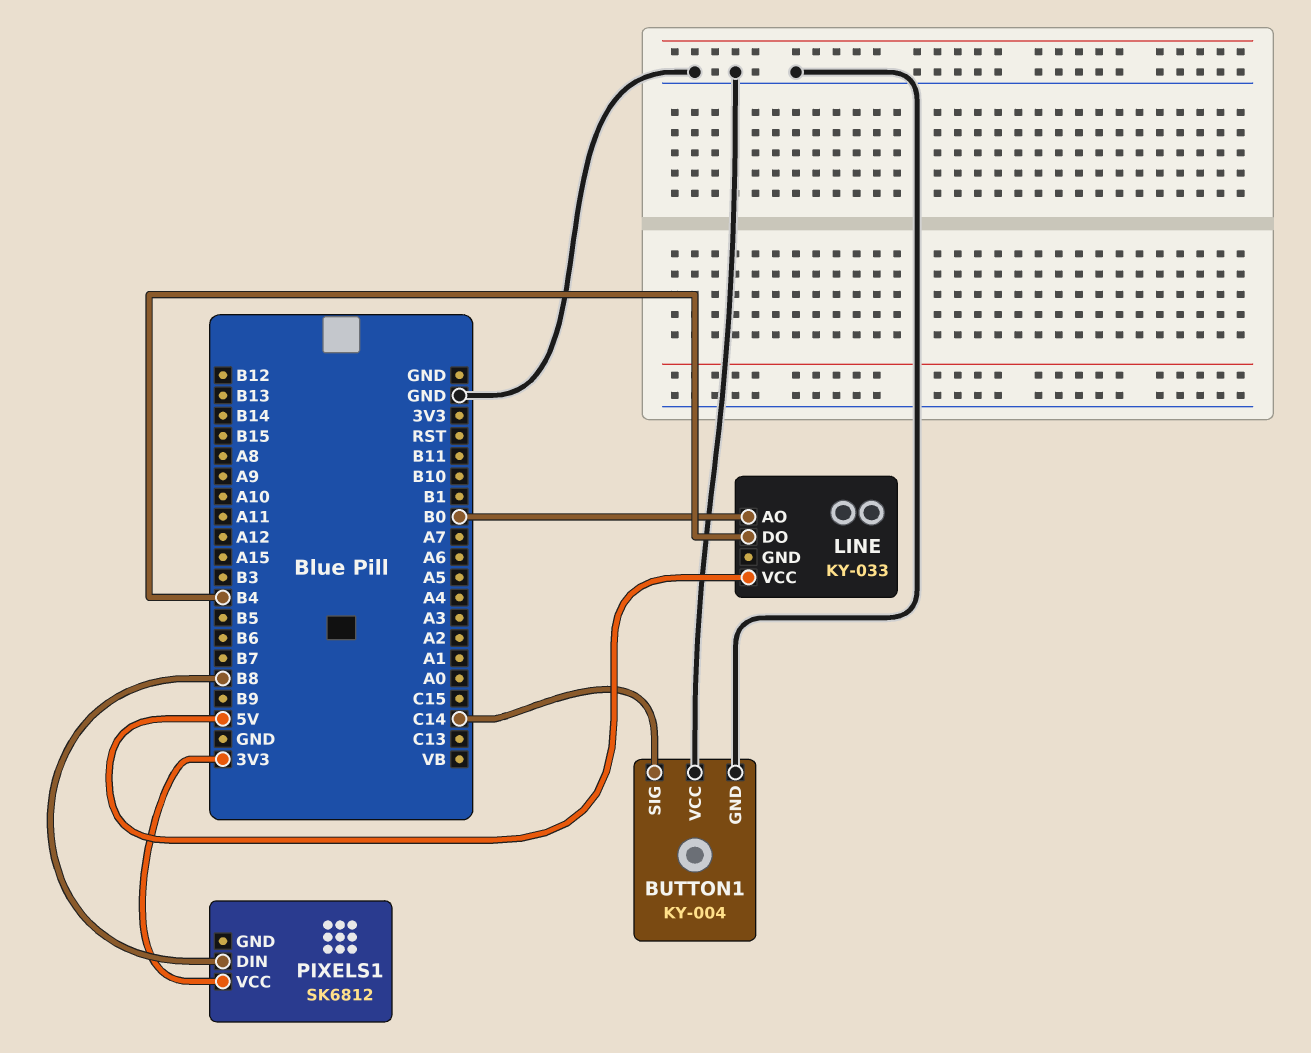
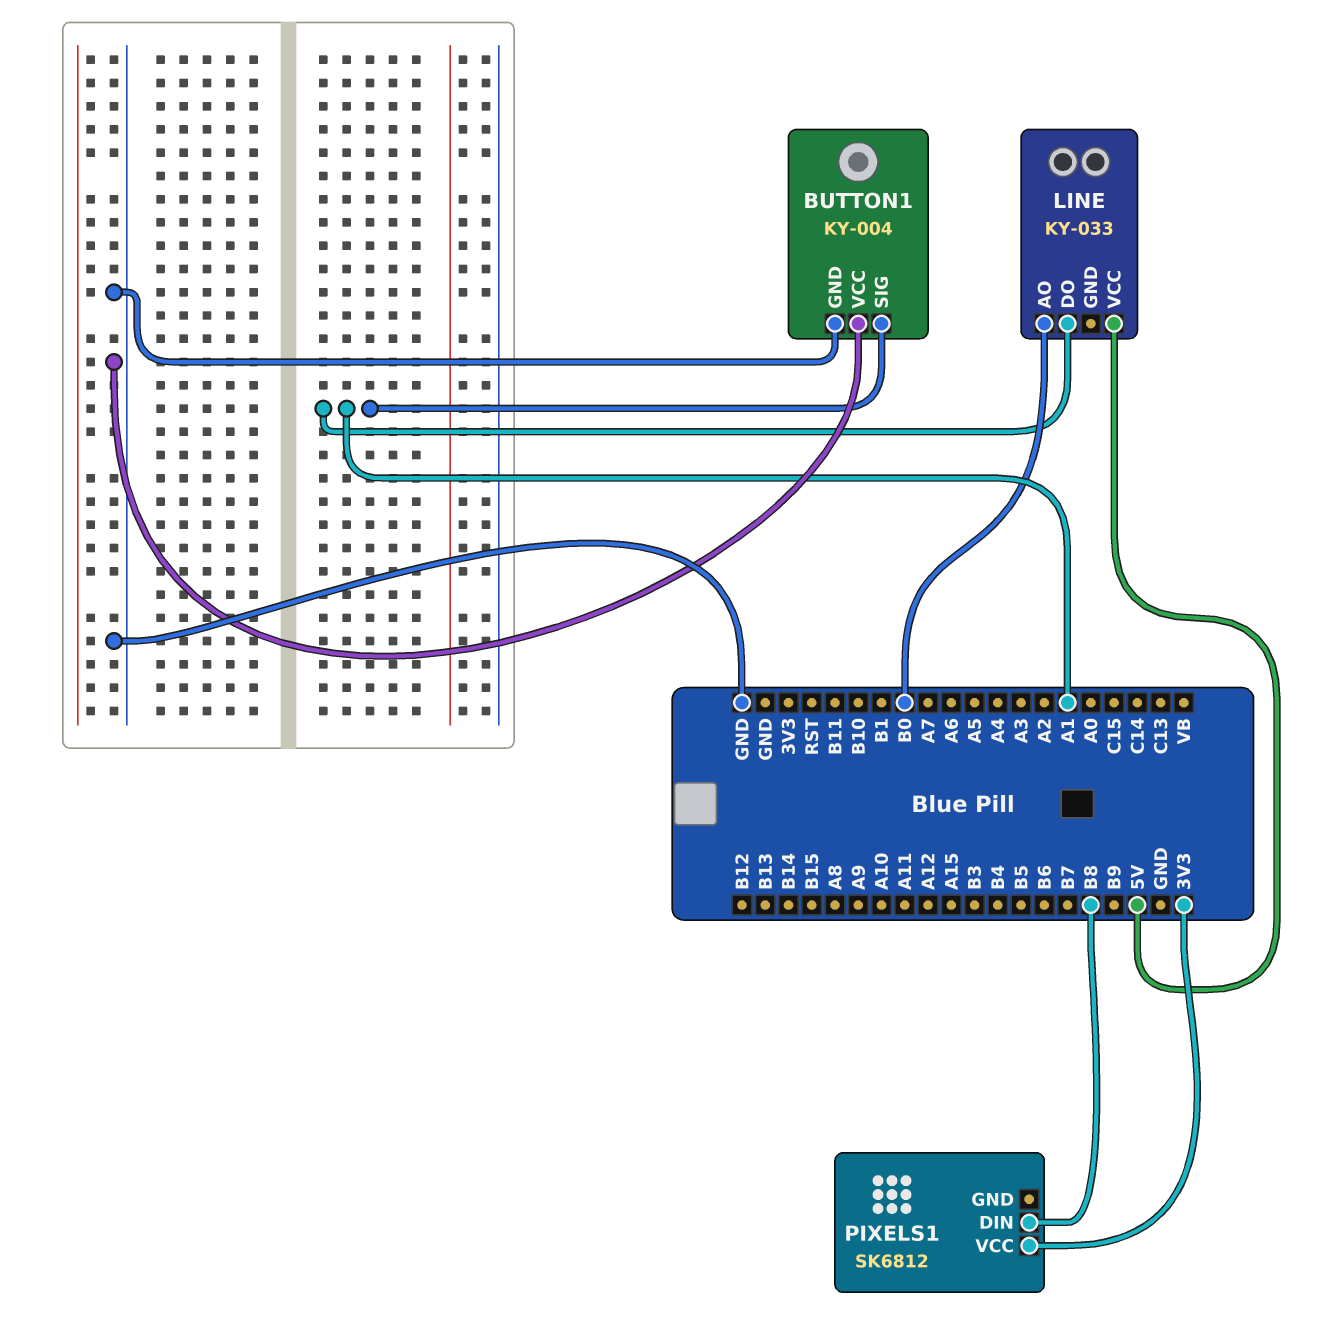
BUTTON1 pin SIG: C14 -> A1
LINE pin DO: B4 -> A1

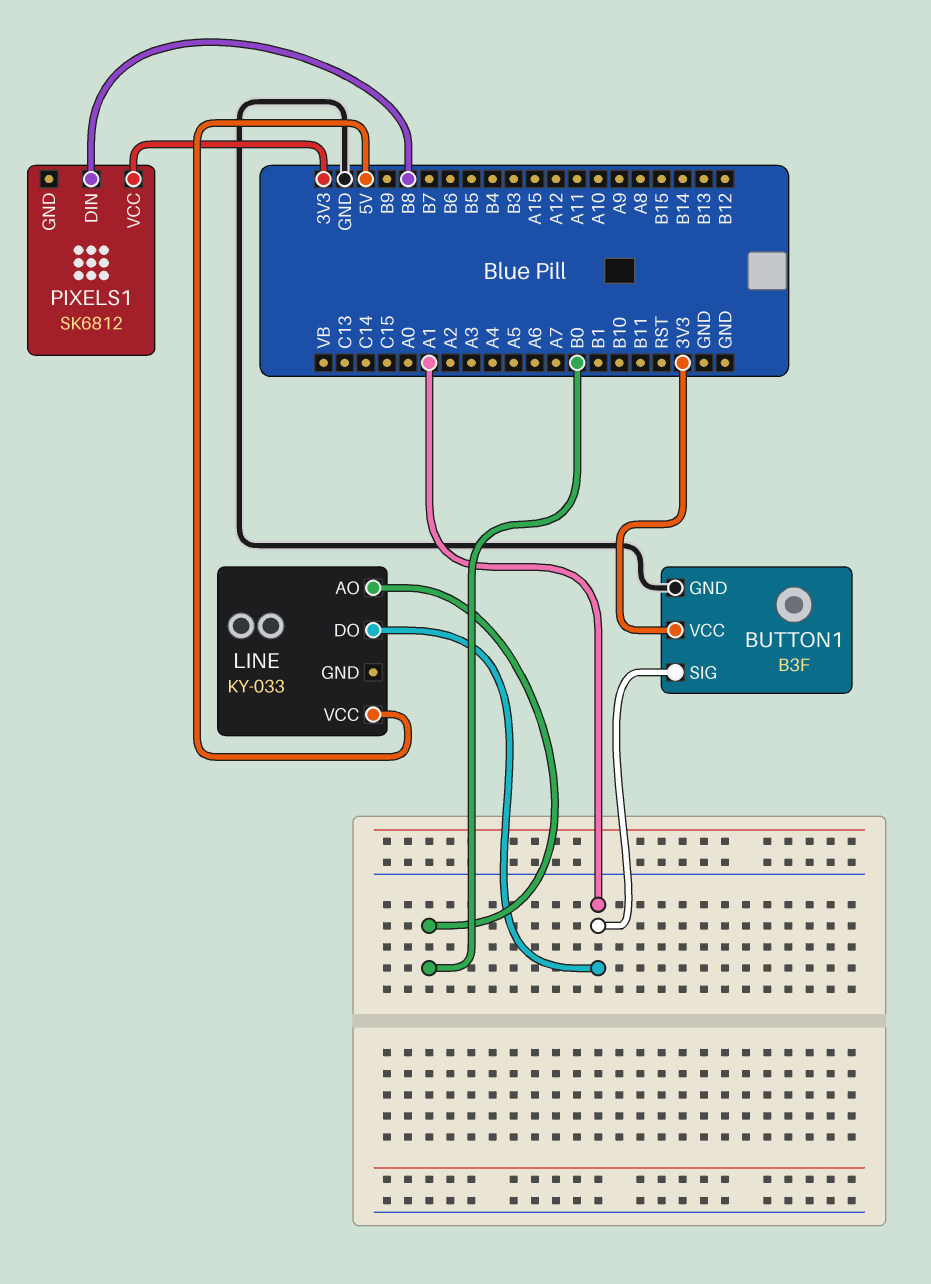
BUTTON1: KY-004 -> B3F
BUTTON1 pin VCC: GND -> 3V3

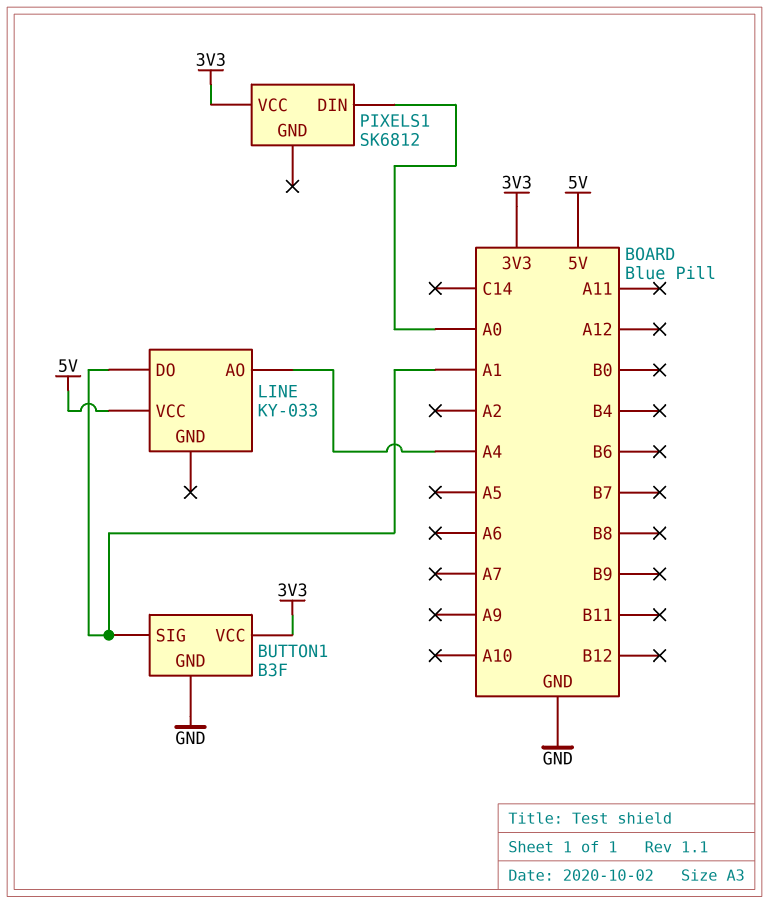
LINE pin AO: B0 -> A4
PIXELS1 pin DIN: B8 -> A0

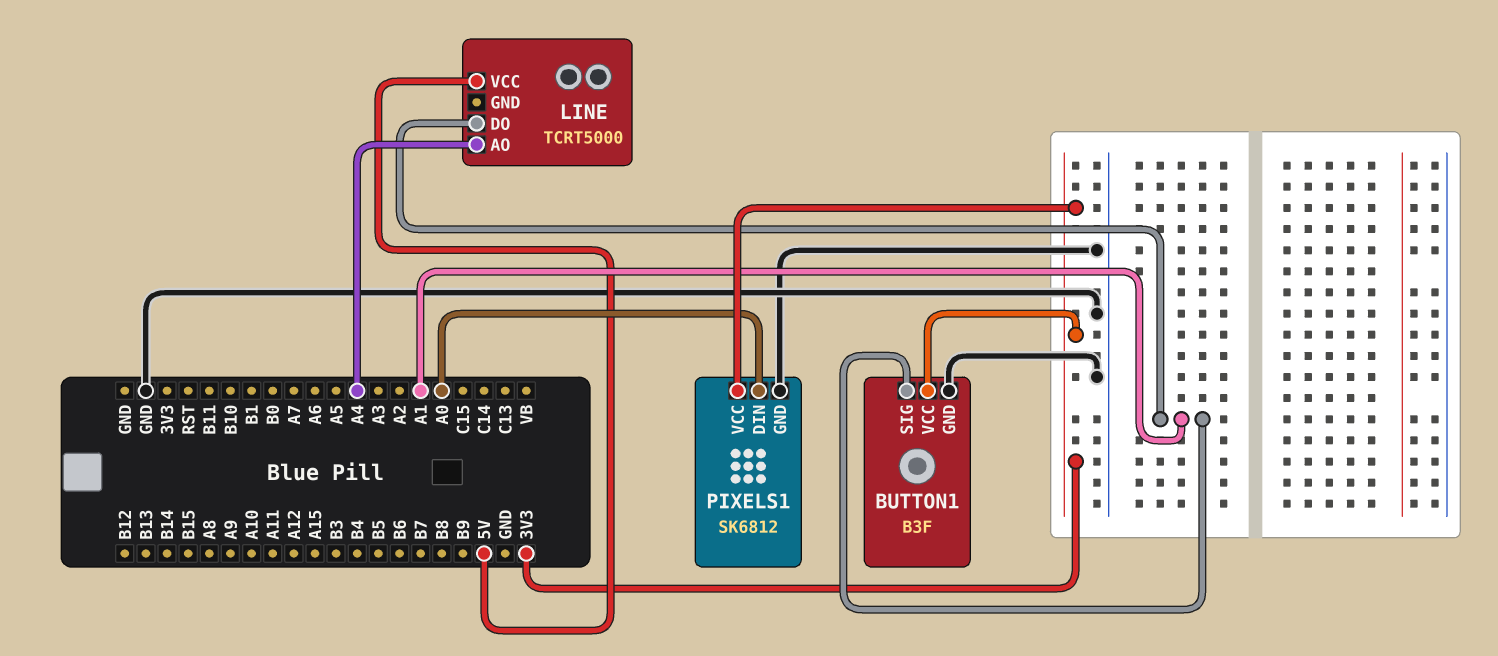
LINE: KY-033 -> TCRT5000
PIXELS1 pin GND: none -> GND

